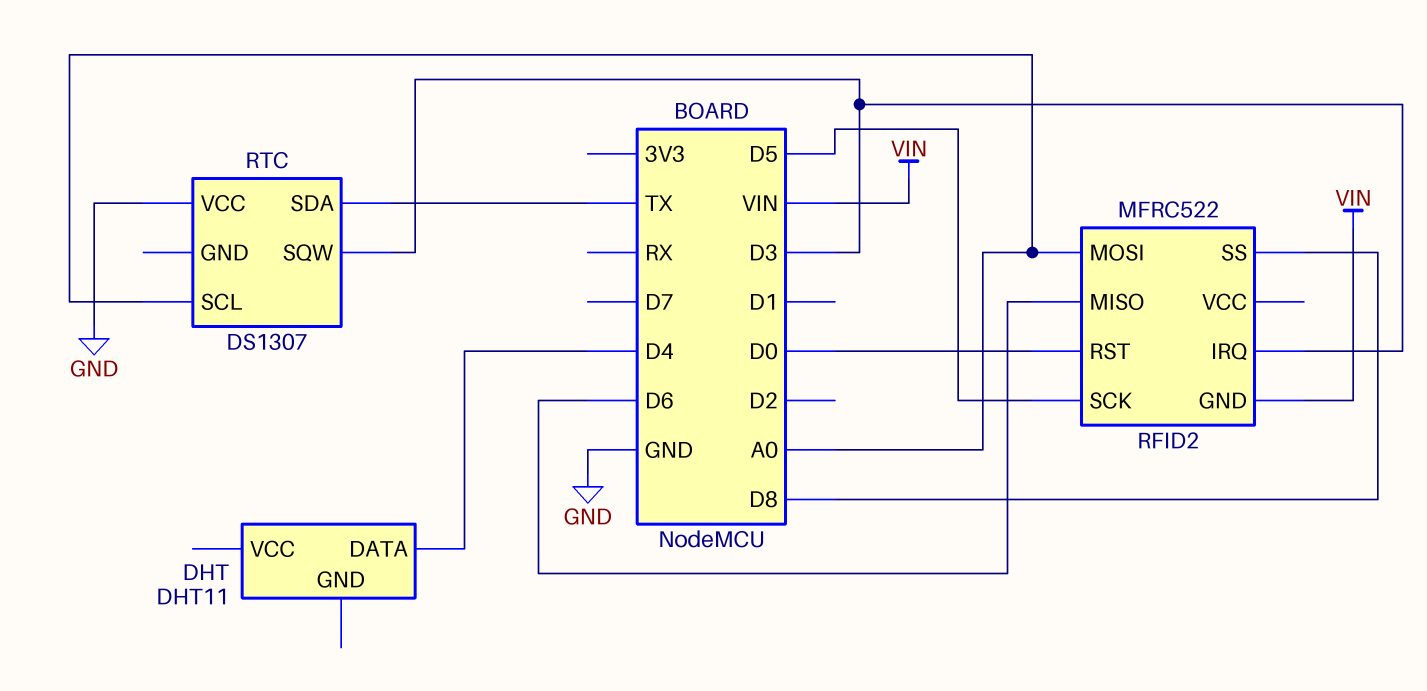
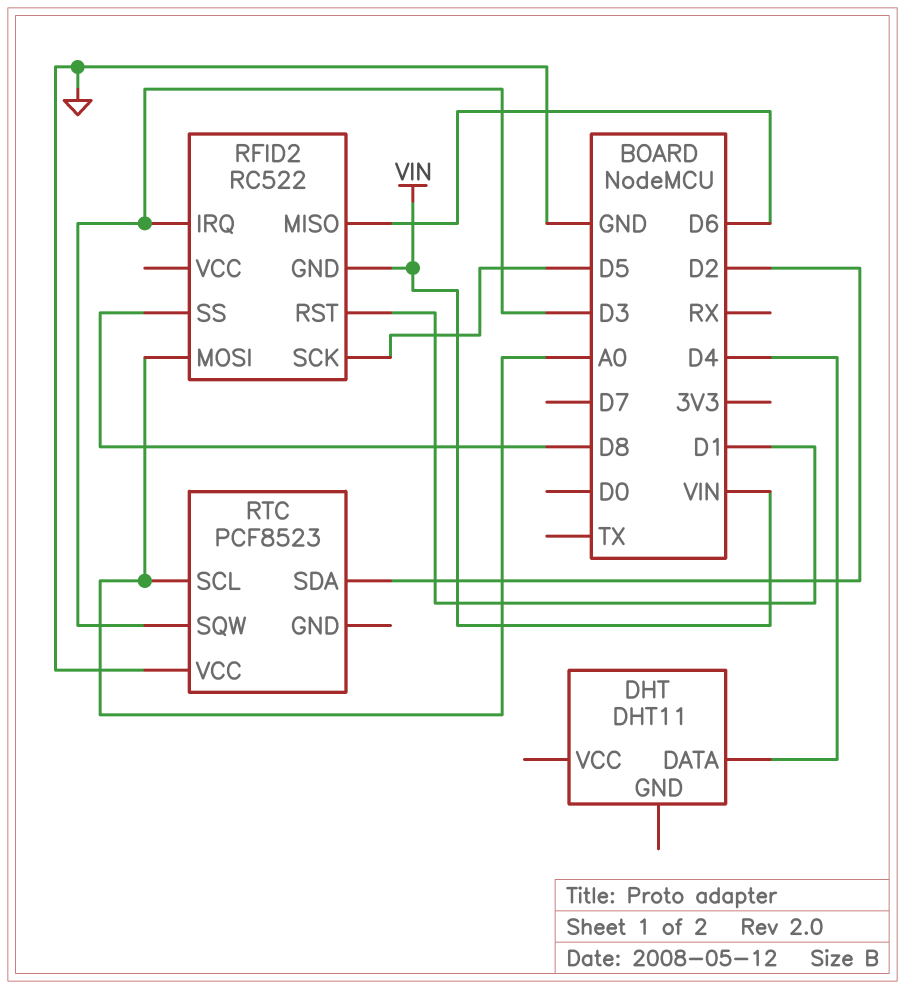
RFID2: MFRC522 -> RC522
RFID2 pin RST: D0 -> D1
RTC: DS1307 -> PCF8523
RTC pin SDA: TX -> D2

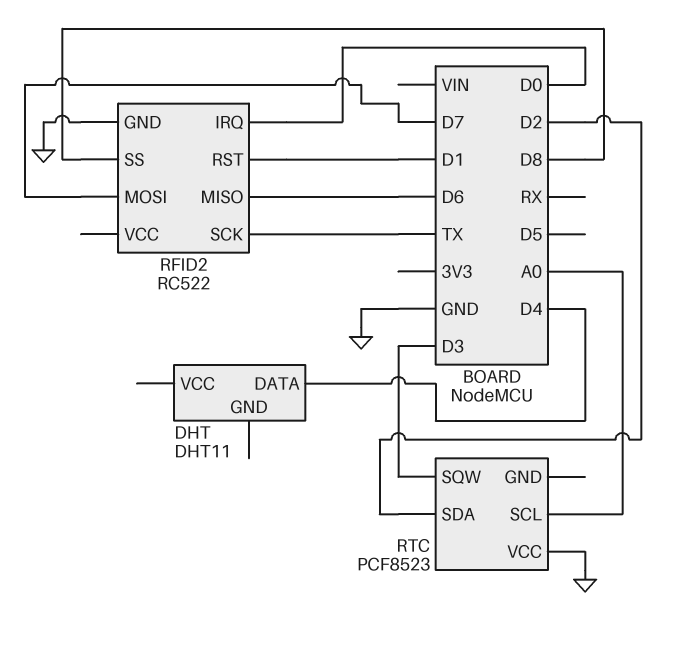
RFID2 pin GND: VIN -> GND
RFID2 pin IRQ: D3 -> D0
RFID2 pin MOSI: A0 -> D7
RFID2 pin SCK: D5 -> TX

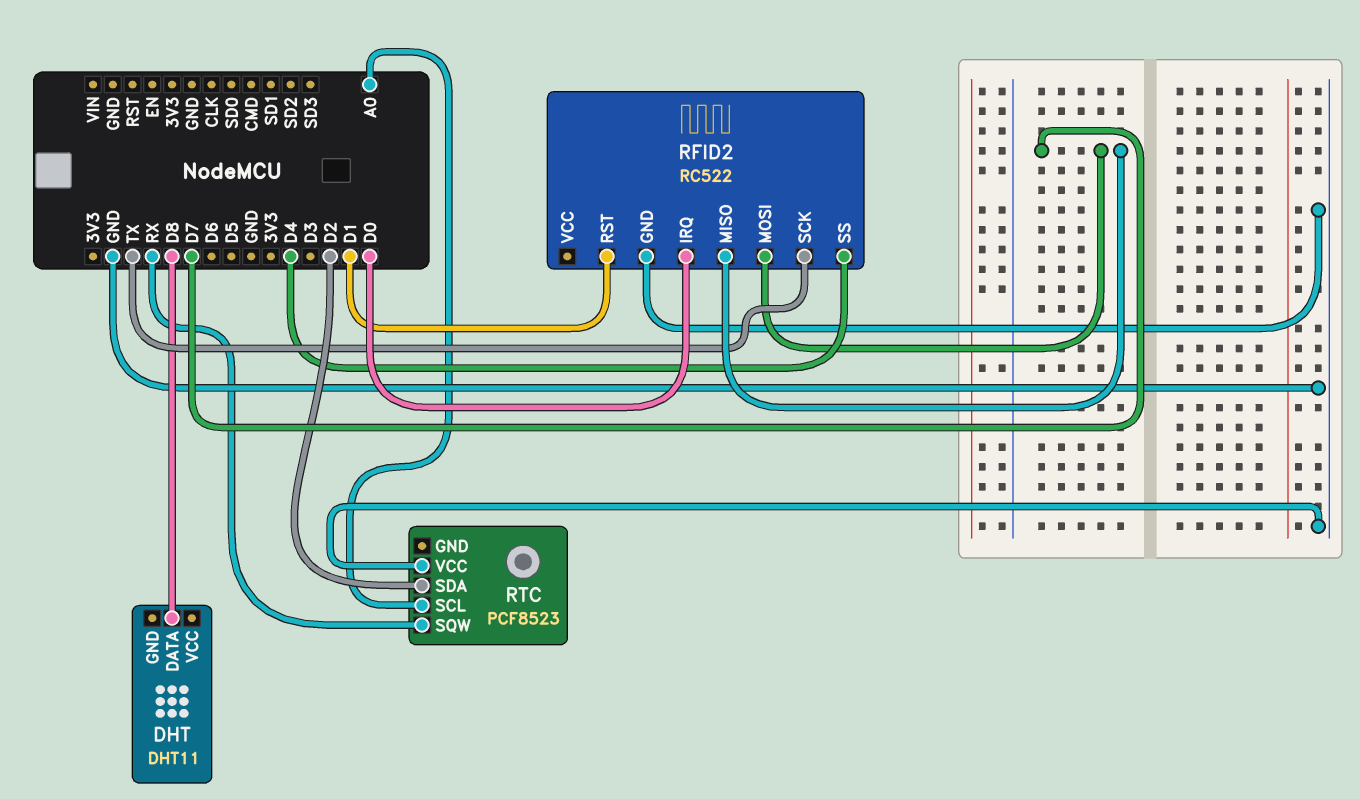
DHT pin DATA: D4 -> D8
RFID2 pin MISO: D6 -> D7
RFID2 pin SS: D8 -> D4
RTC pin SQW: D3 -> RX

